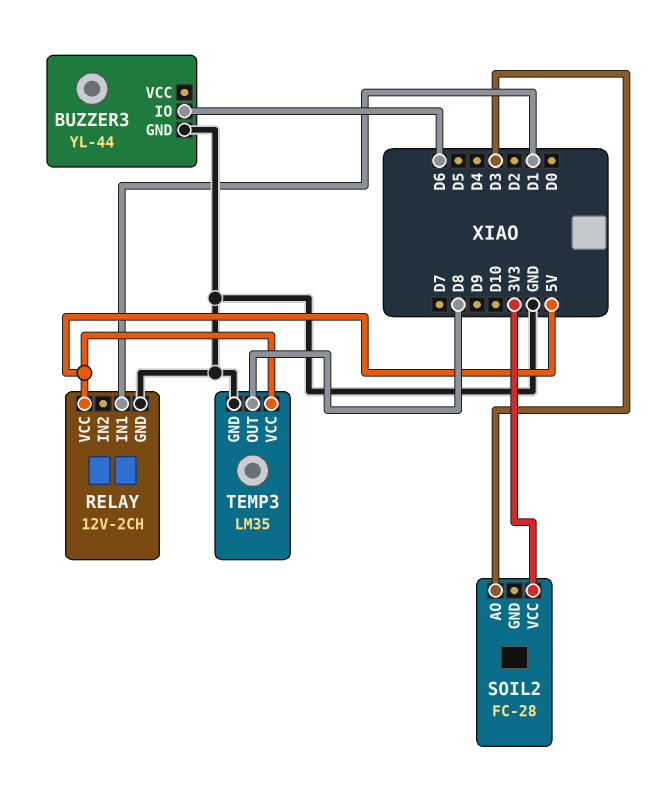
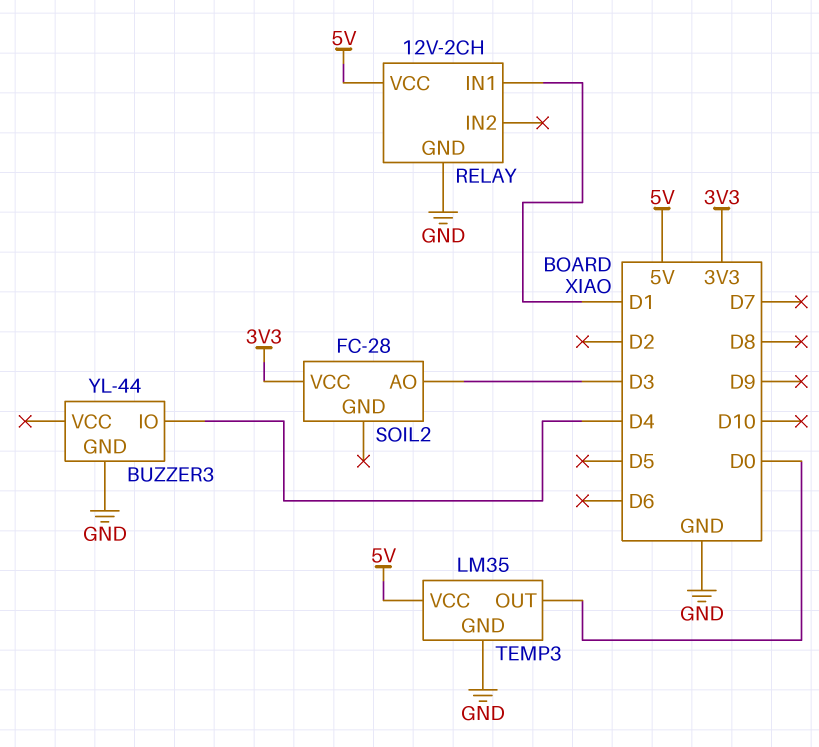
BUZZER3 pin IO: D6 -> D4
TEMP3 pin OUT: D8 -> D0

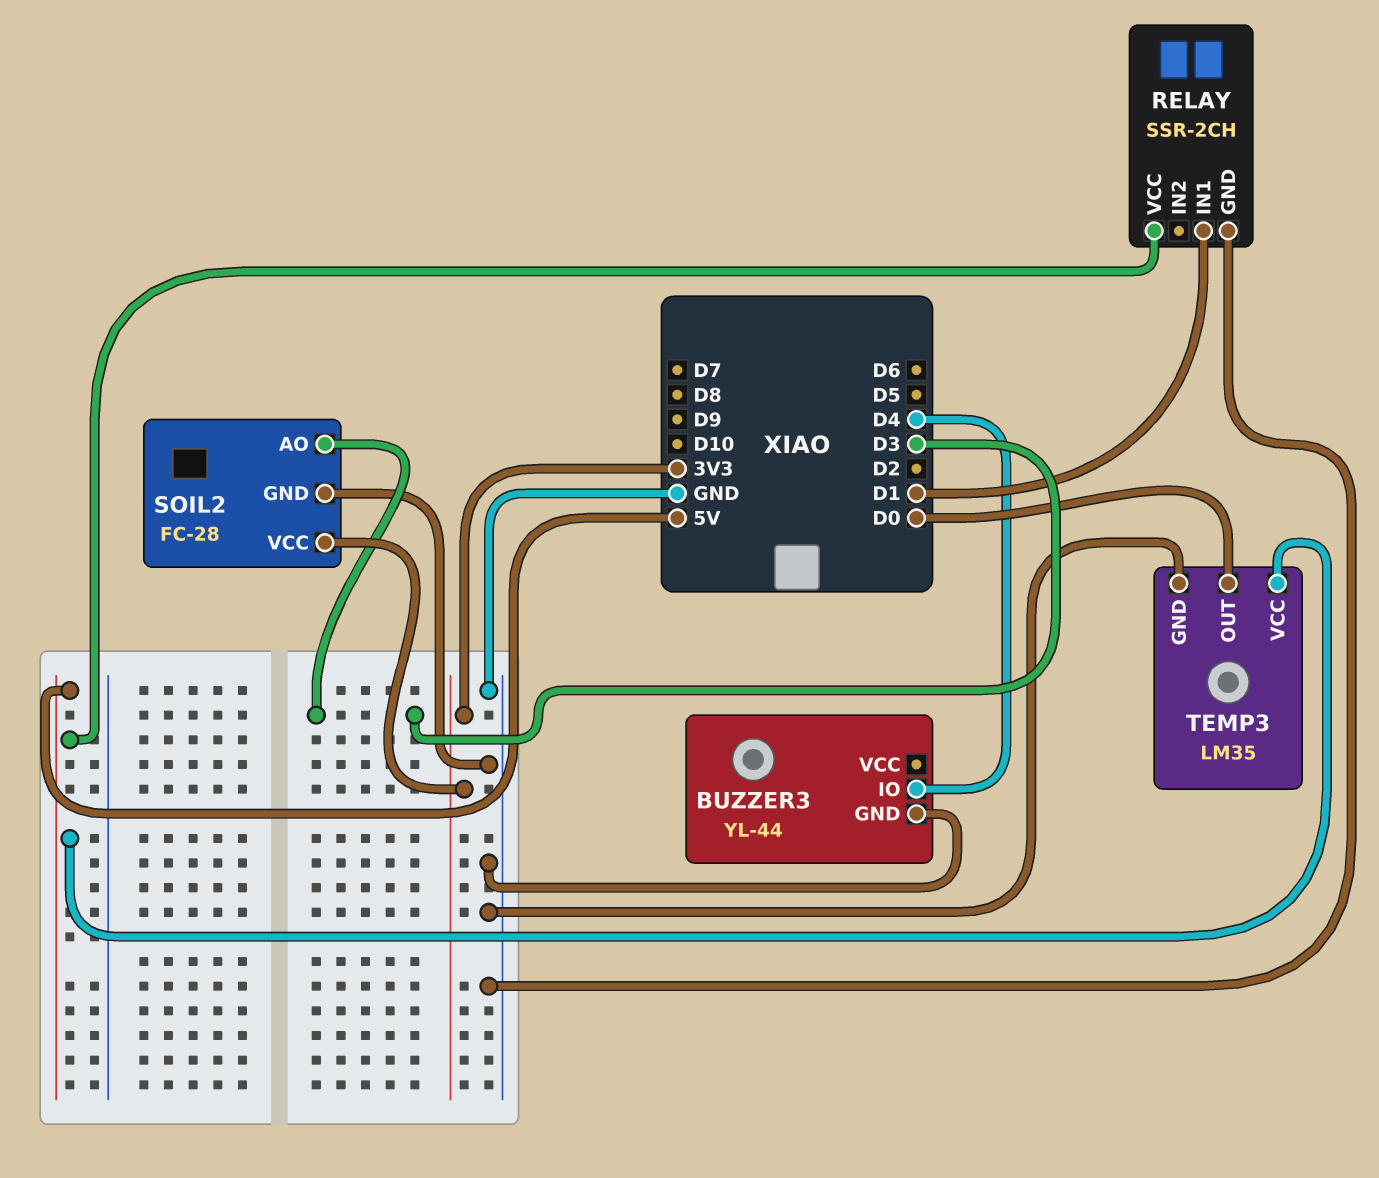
RELAY: 12V-2CH -> SSR-2CH
SOIL2 pin GND: none -> GND

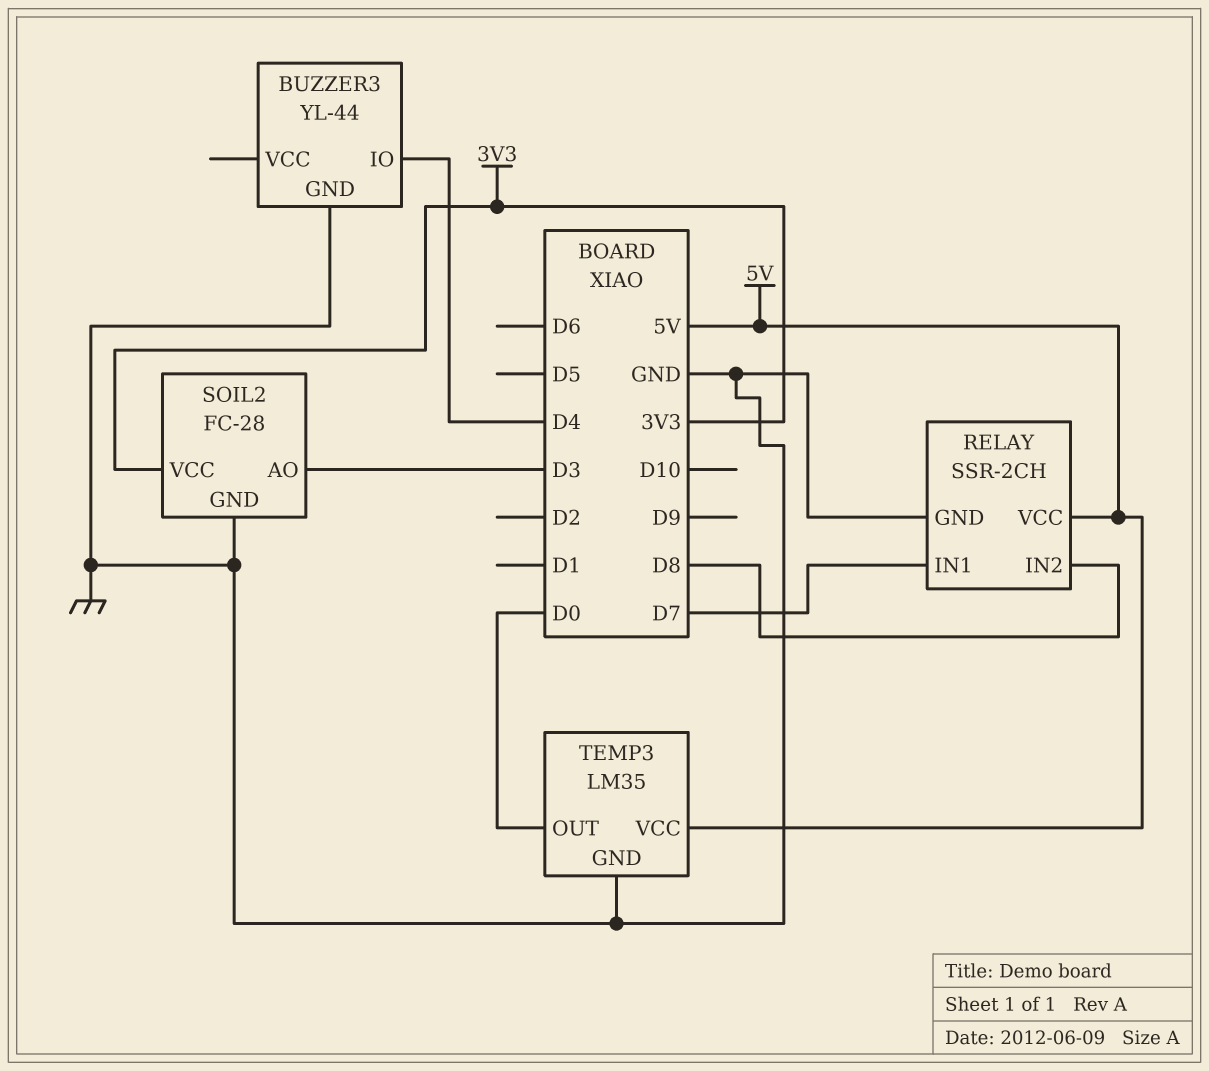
RELAY pin IN1: D1 -> D7
RELAY pin IN2: none -> D8

